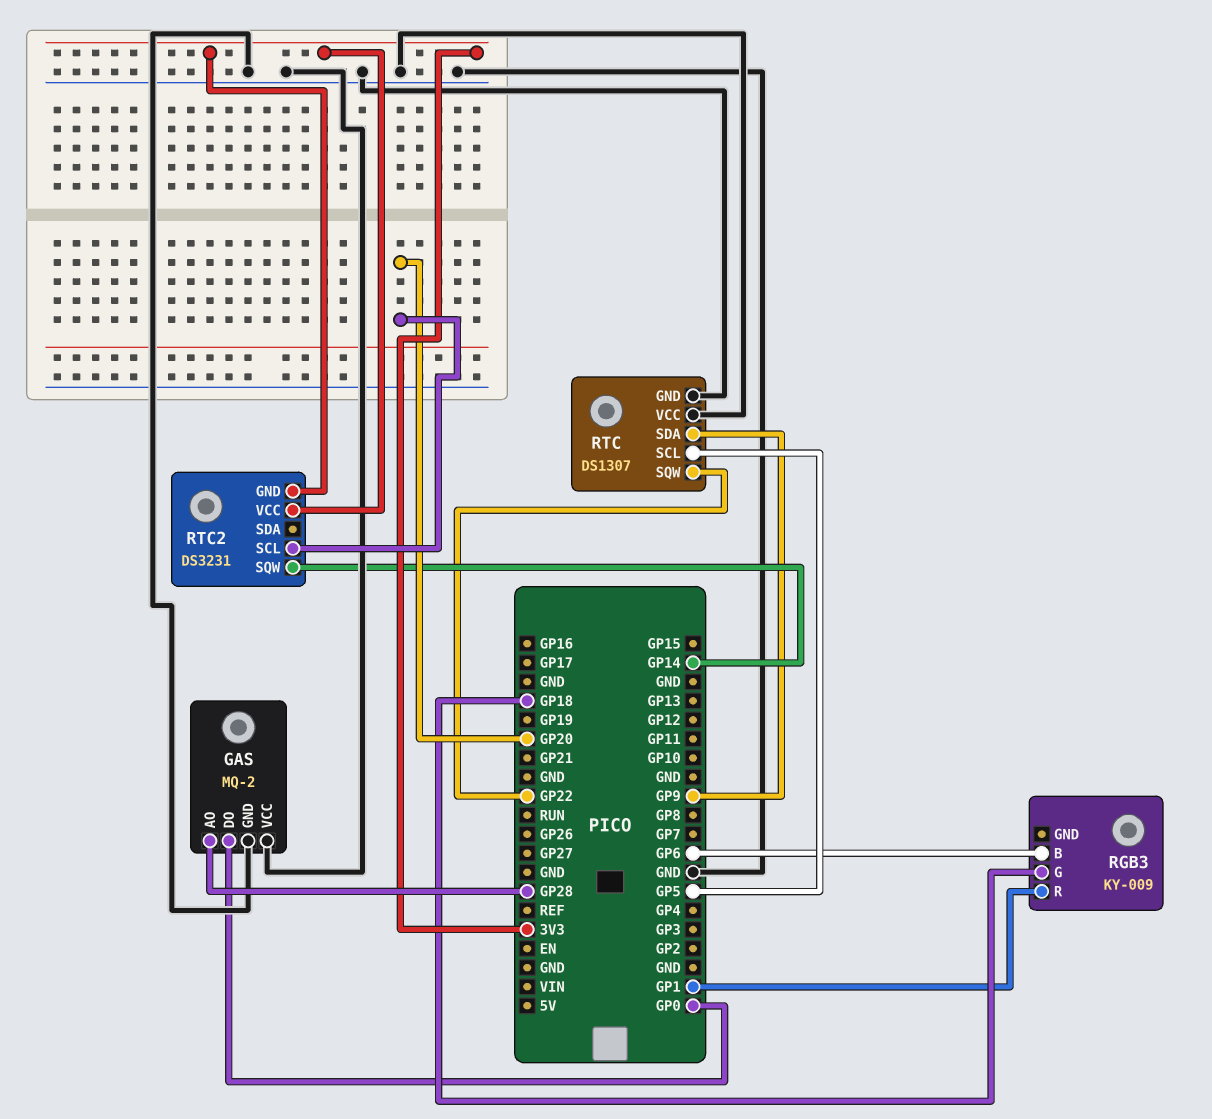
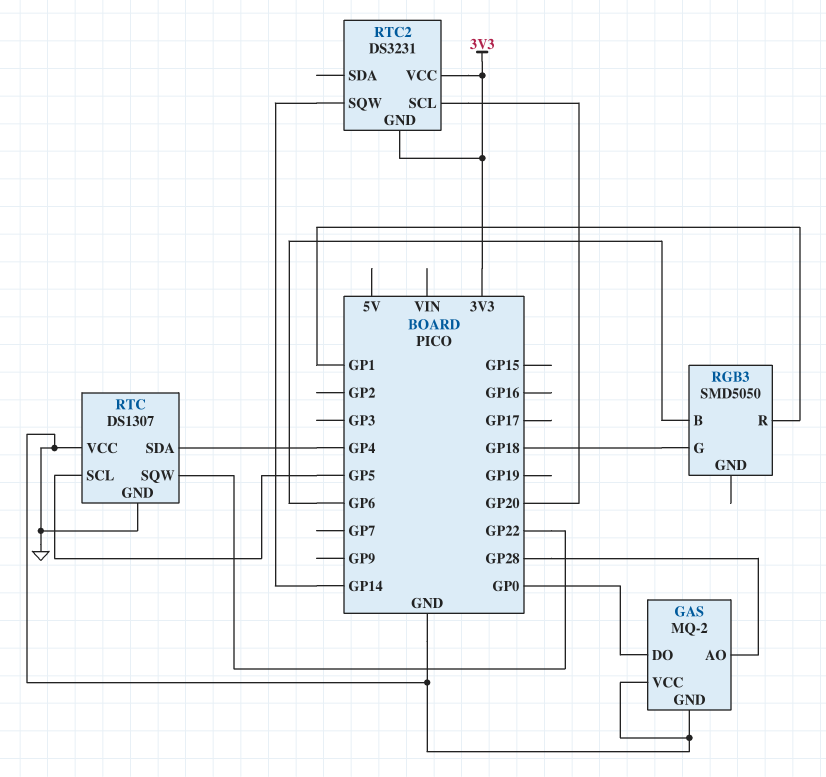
RGB3: KY-009 -> SMD5050
RTC pin SDA: GP9 -> GP4

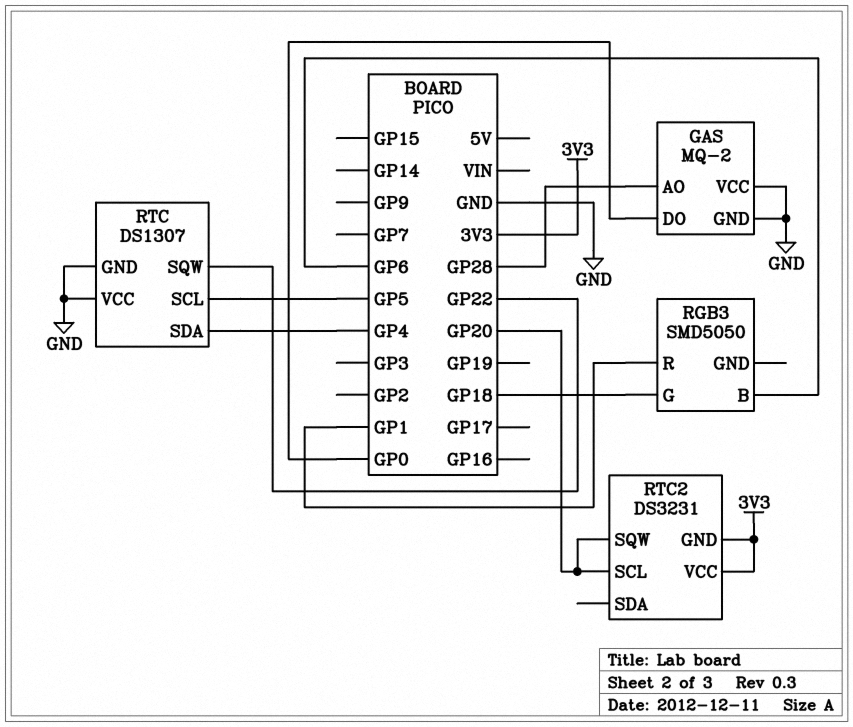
RTC2 pin SQW: GP14 -> GP20

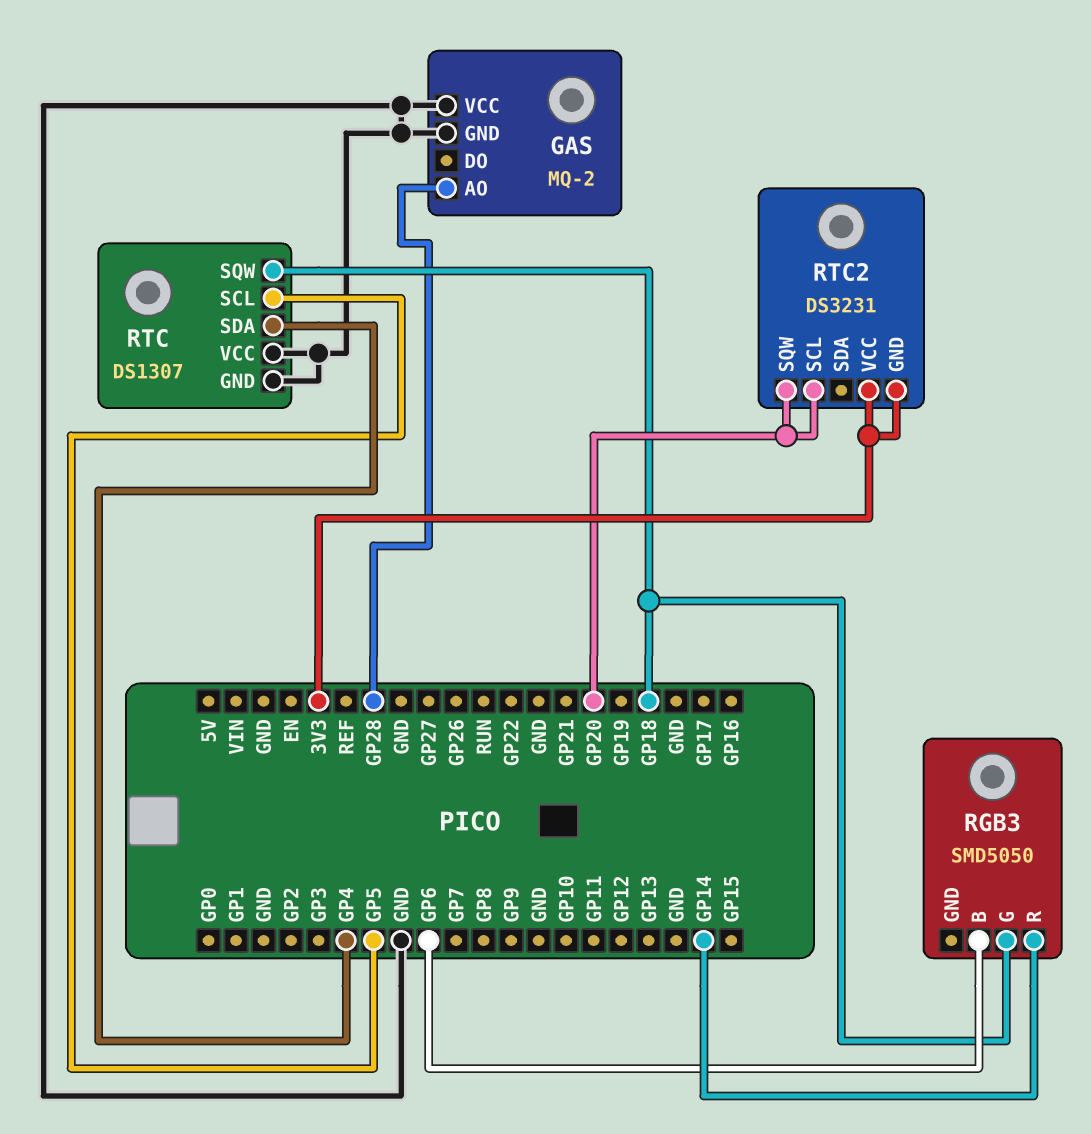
GAS pin DO: GP0 -> none
RGB3 pin R: GP1 -> GP14
RTC pin SQW: GP22 -> GP18

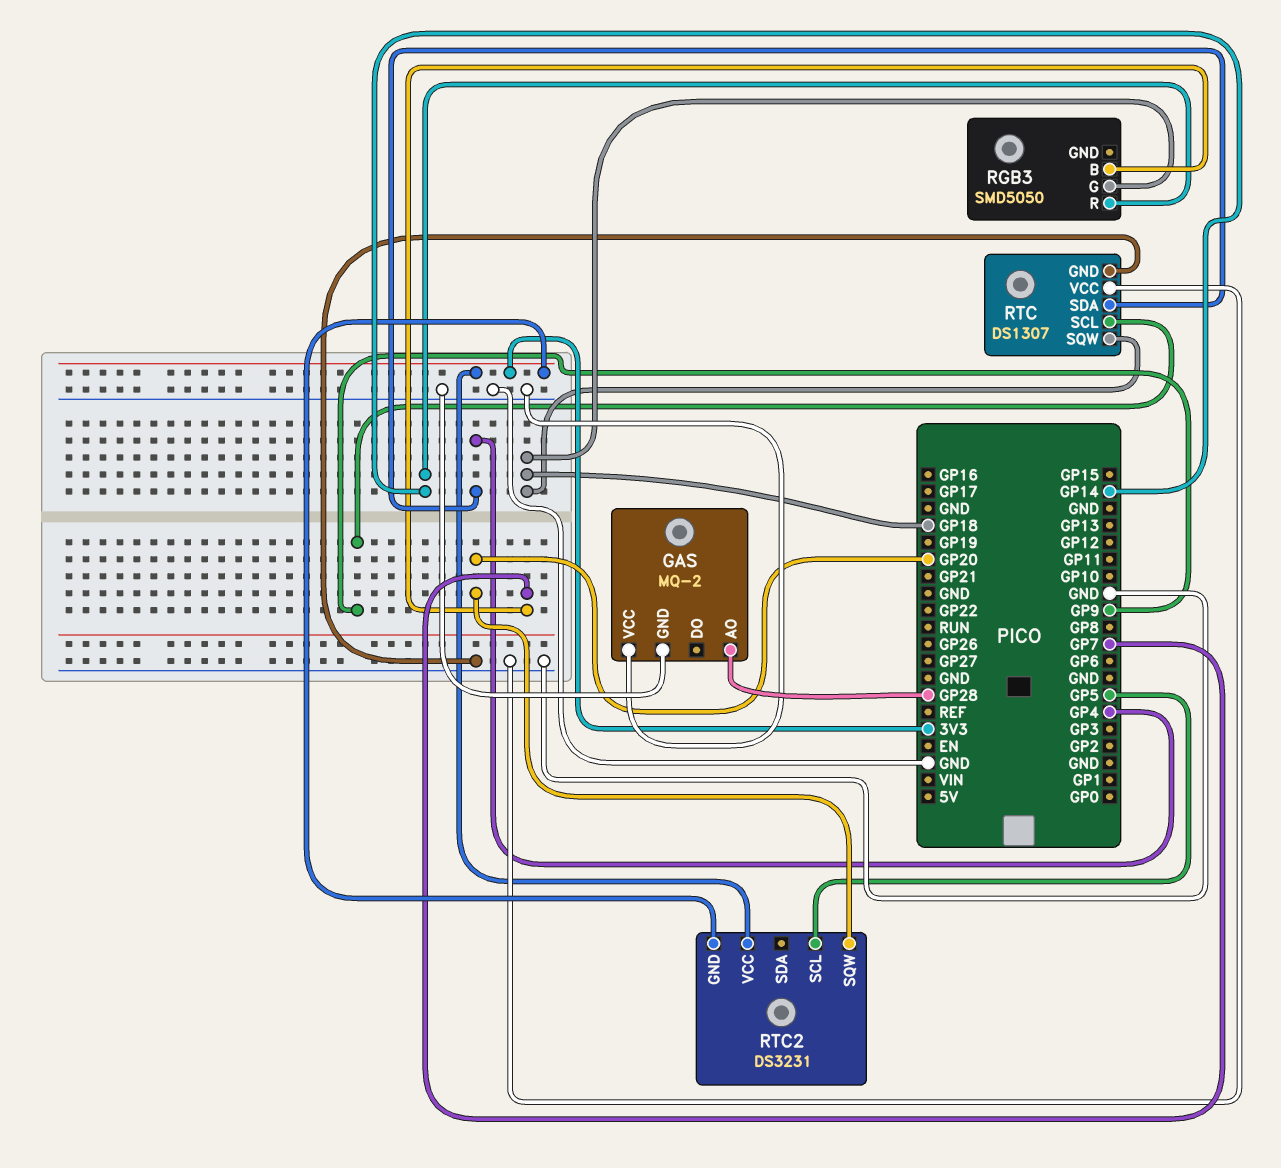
RGB3 pin B: GP6 -> GP7
RTC pin SCL: GP5 -> GP9
RTC2 pin SCL: GP20 -> GP5

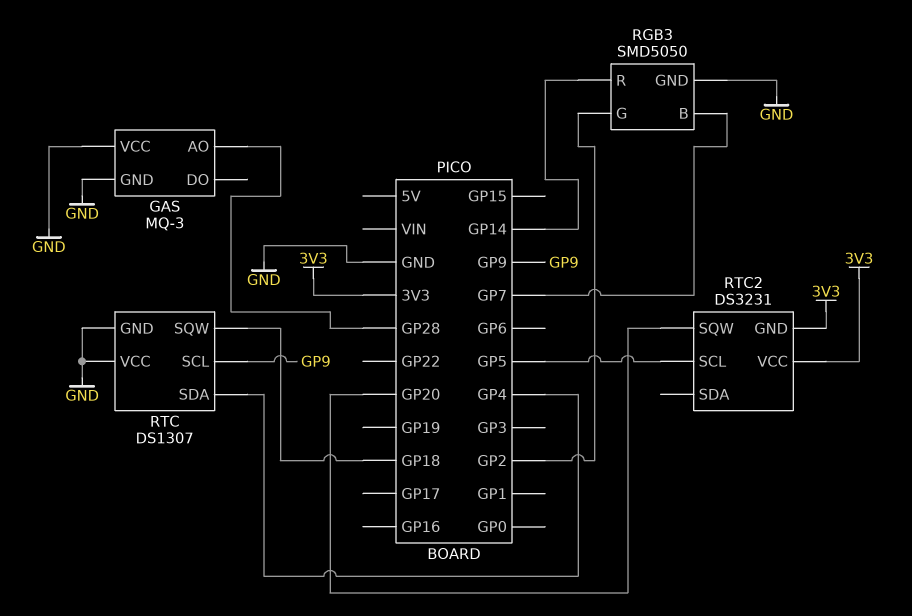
GAS: MQ-2 -> MQ-3
RGB3 pin G: GP18 -> GP2
RGB3 pin GND: none -> GND

